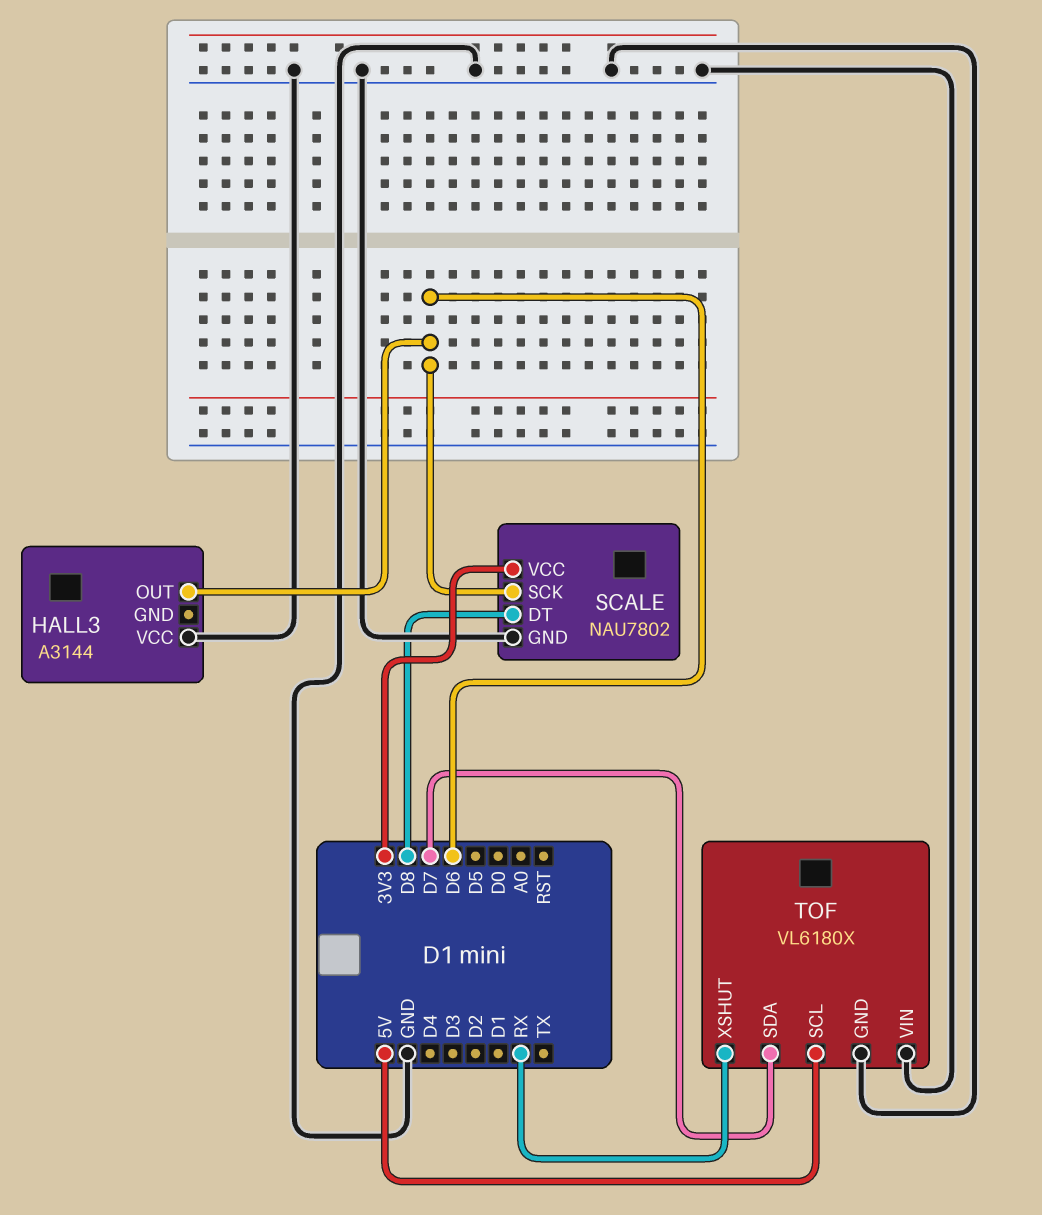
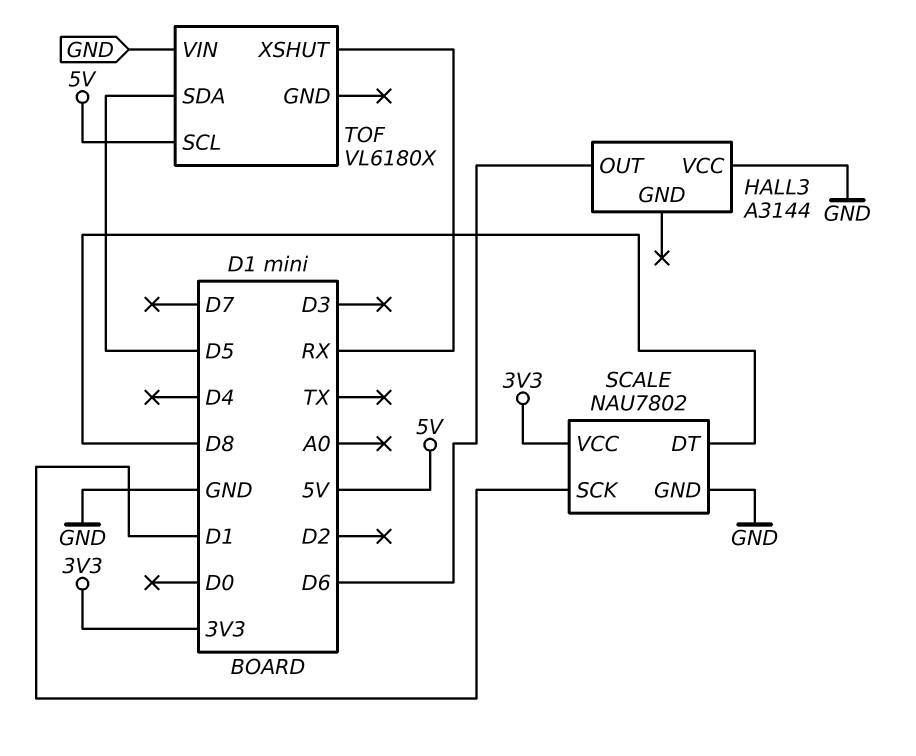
SCALE pin SCK: D6 -> D1
TOF pin GND: GND -> none
TOF pin SDA: D7 -> D5

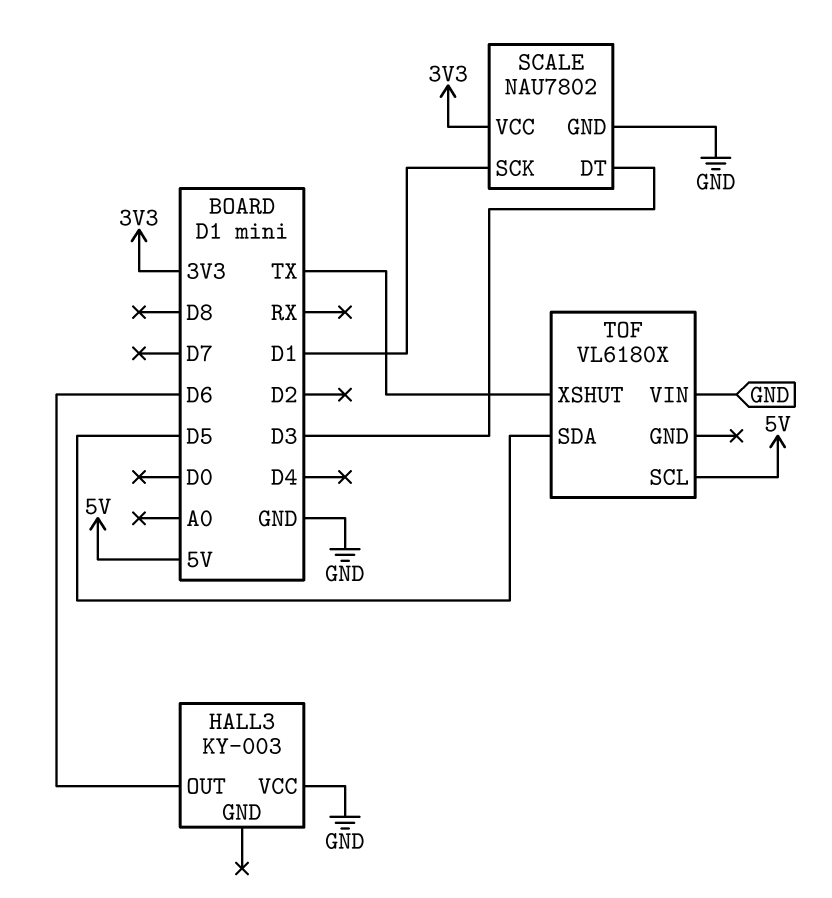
HALL3: A3144 -> KY-003
SCALE pin DT: D8 -> D3
TOF pin XSHUT: RX -> TX

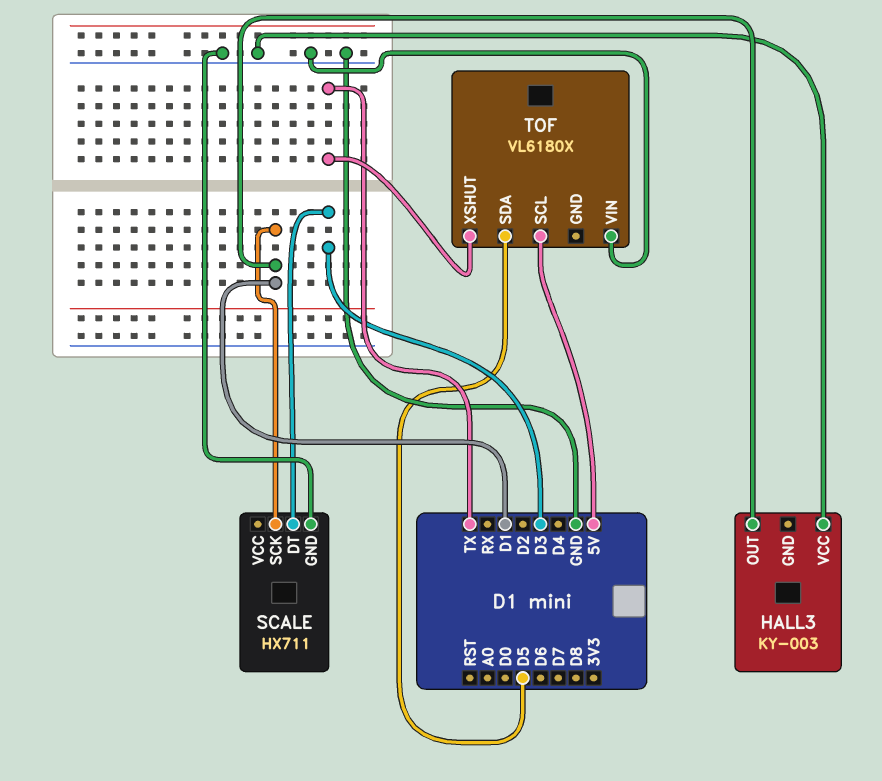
HALL3 pin OUT: D6 -> D1
SCALE: NAU7802 -> HX711
SCALE pin VCC: 3V3 -> none

